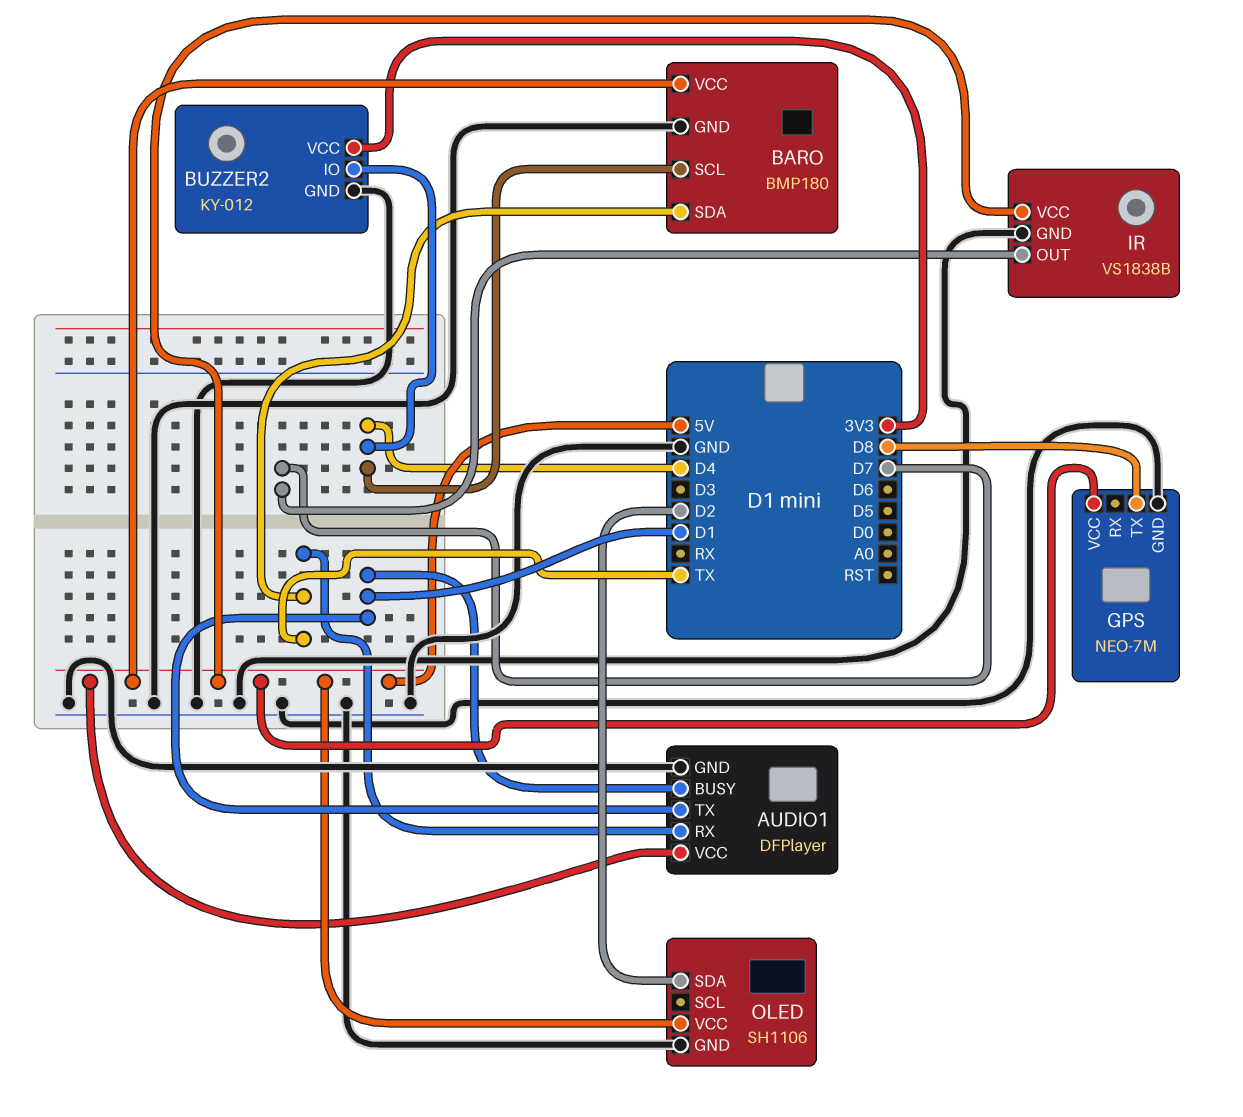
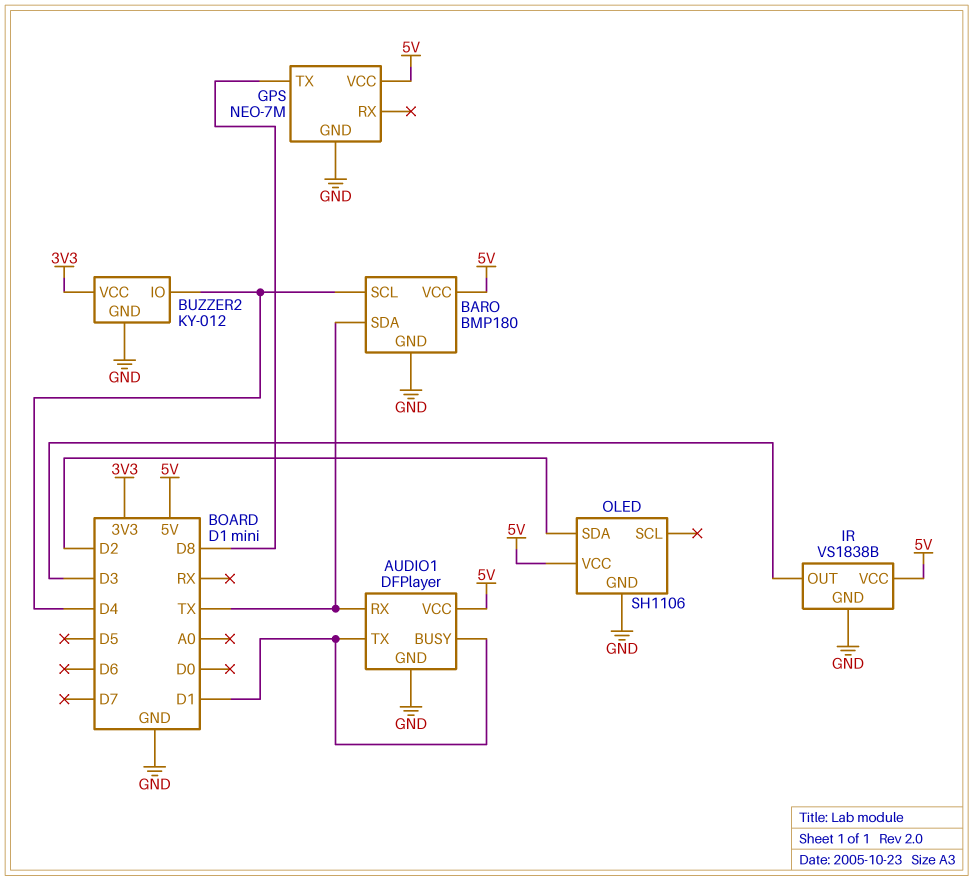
IR pin OUT: D7 -> D3

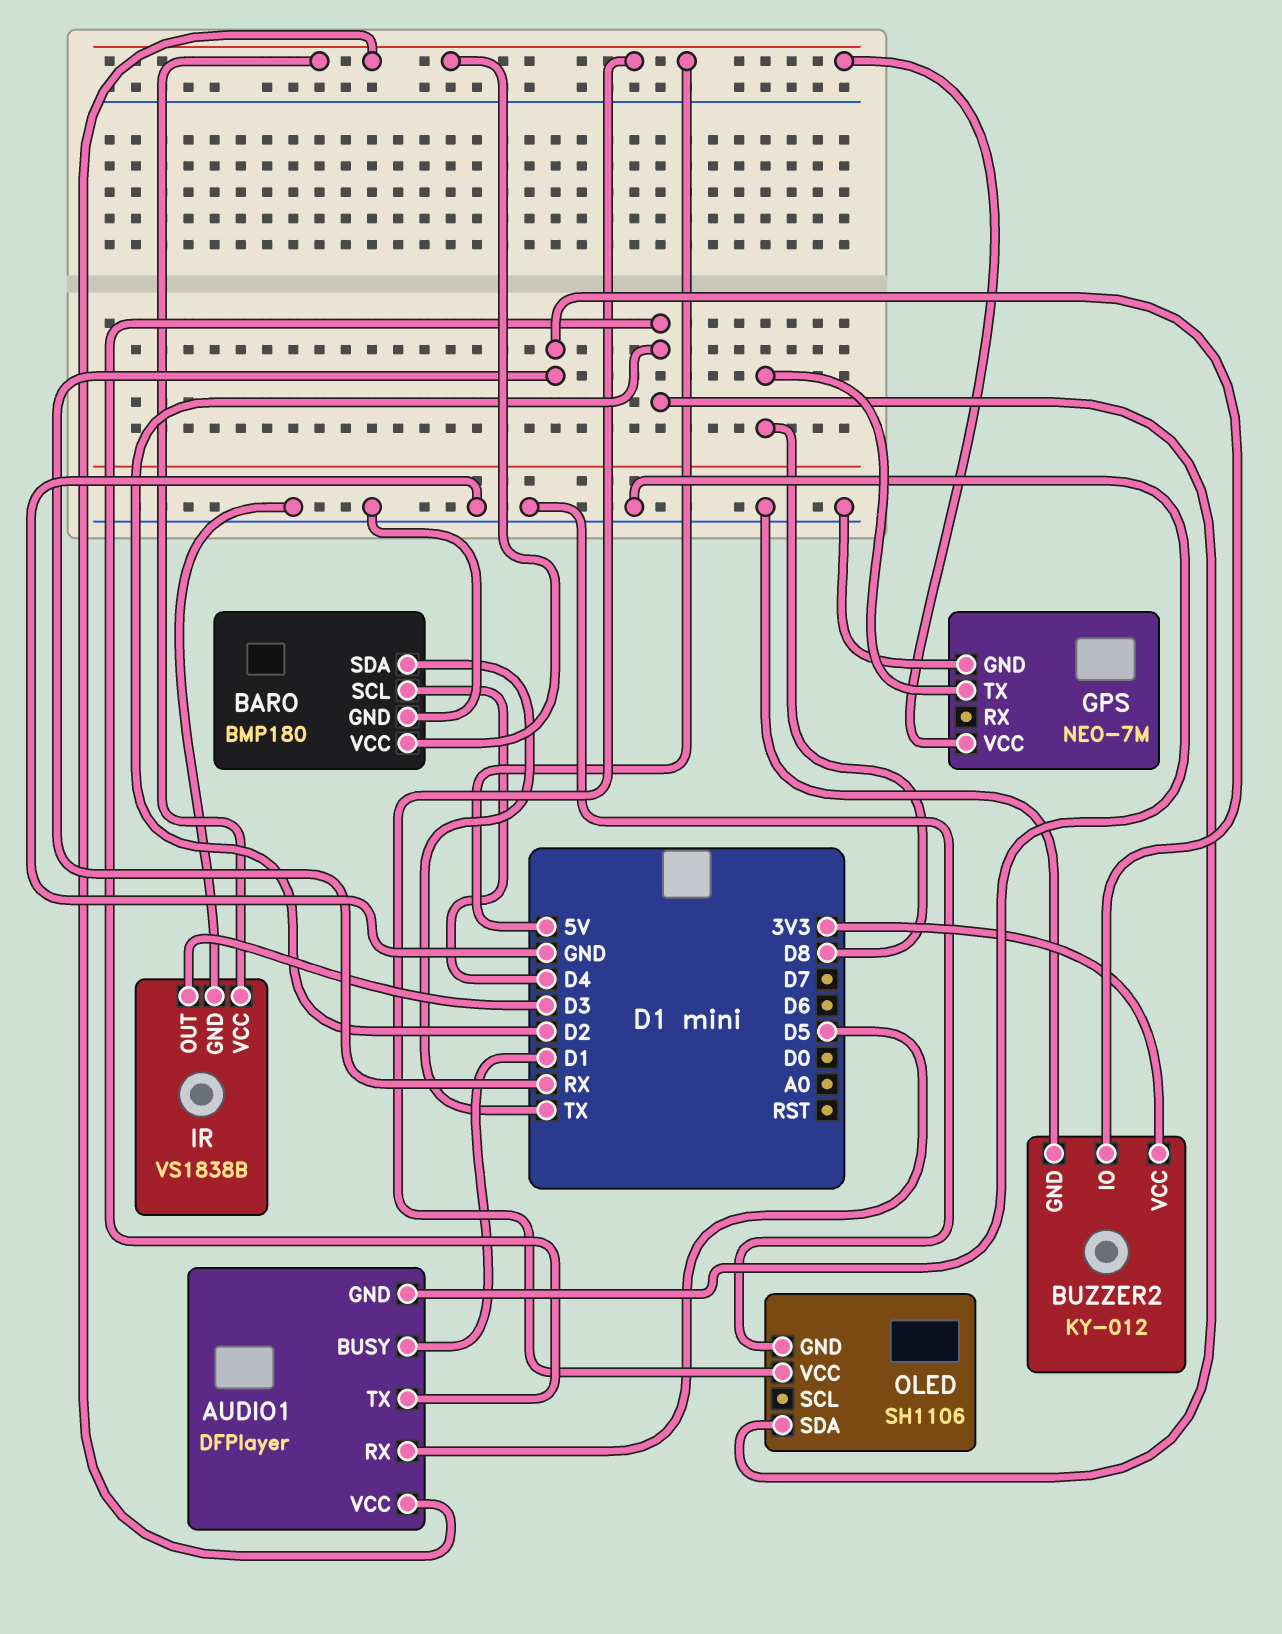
AUDIO1 pin RX: TX -> D5
AUDIO1 pin TX: D1 -> D2
BUZZER2 pin IO: D4 -> RX

